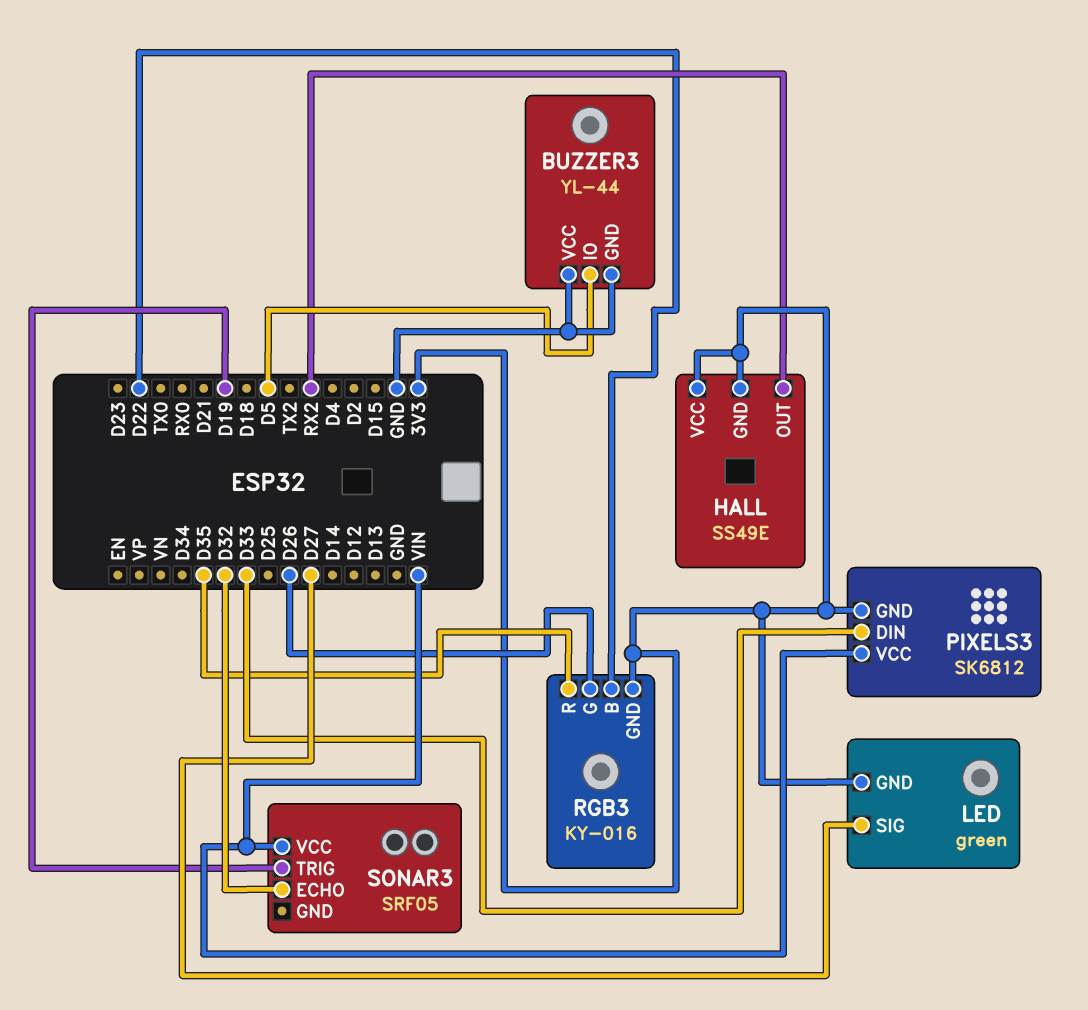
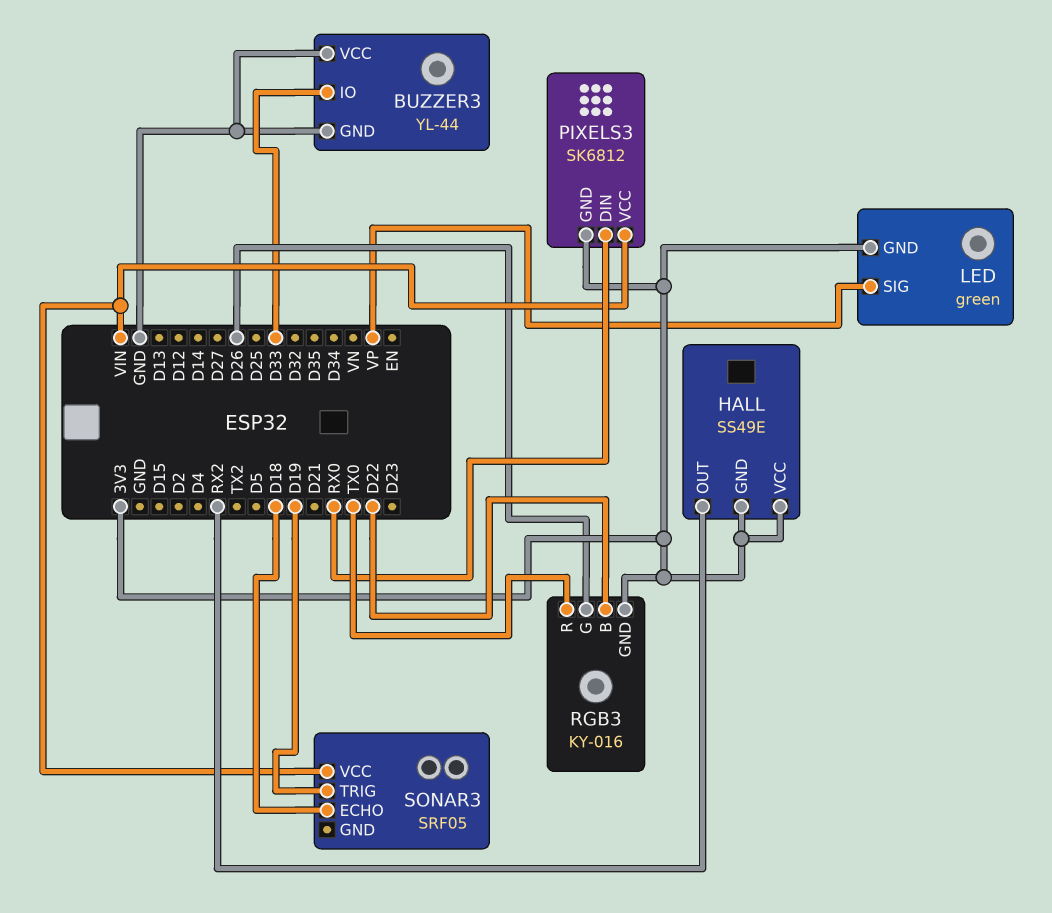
BUZZER3 pin IO: D5 -> D33
LED pin SIG: D27 -> VP
PIXELS3 pin DIN: D33 -> RX0
RGB3 pin R: D35 -> TX0
SONAR3 pin ECHO: D32 -> D18

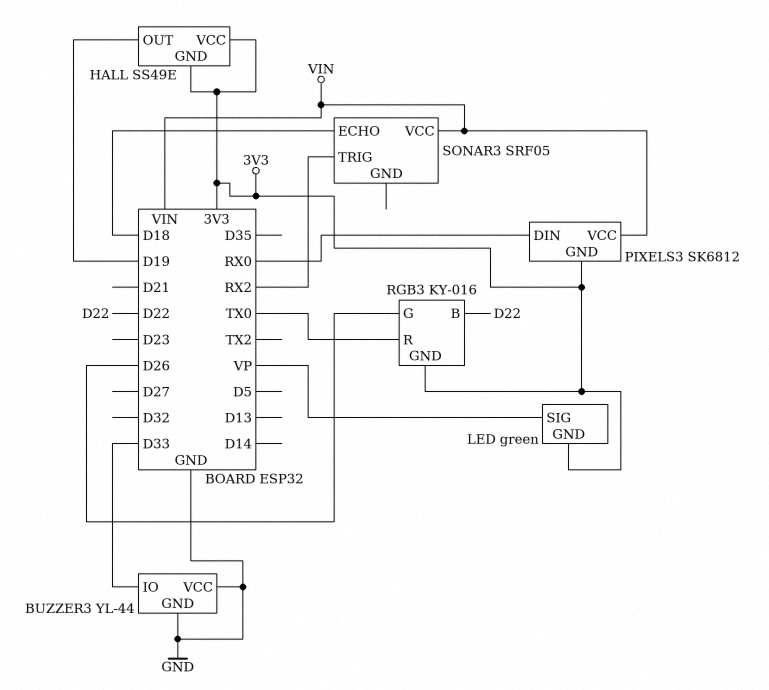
HALL pin OUT: RX2 -> D19
SONAR3 pin TRIG: D19 -> RX2

